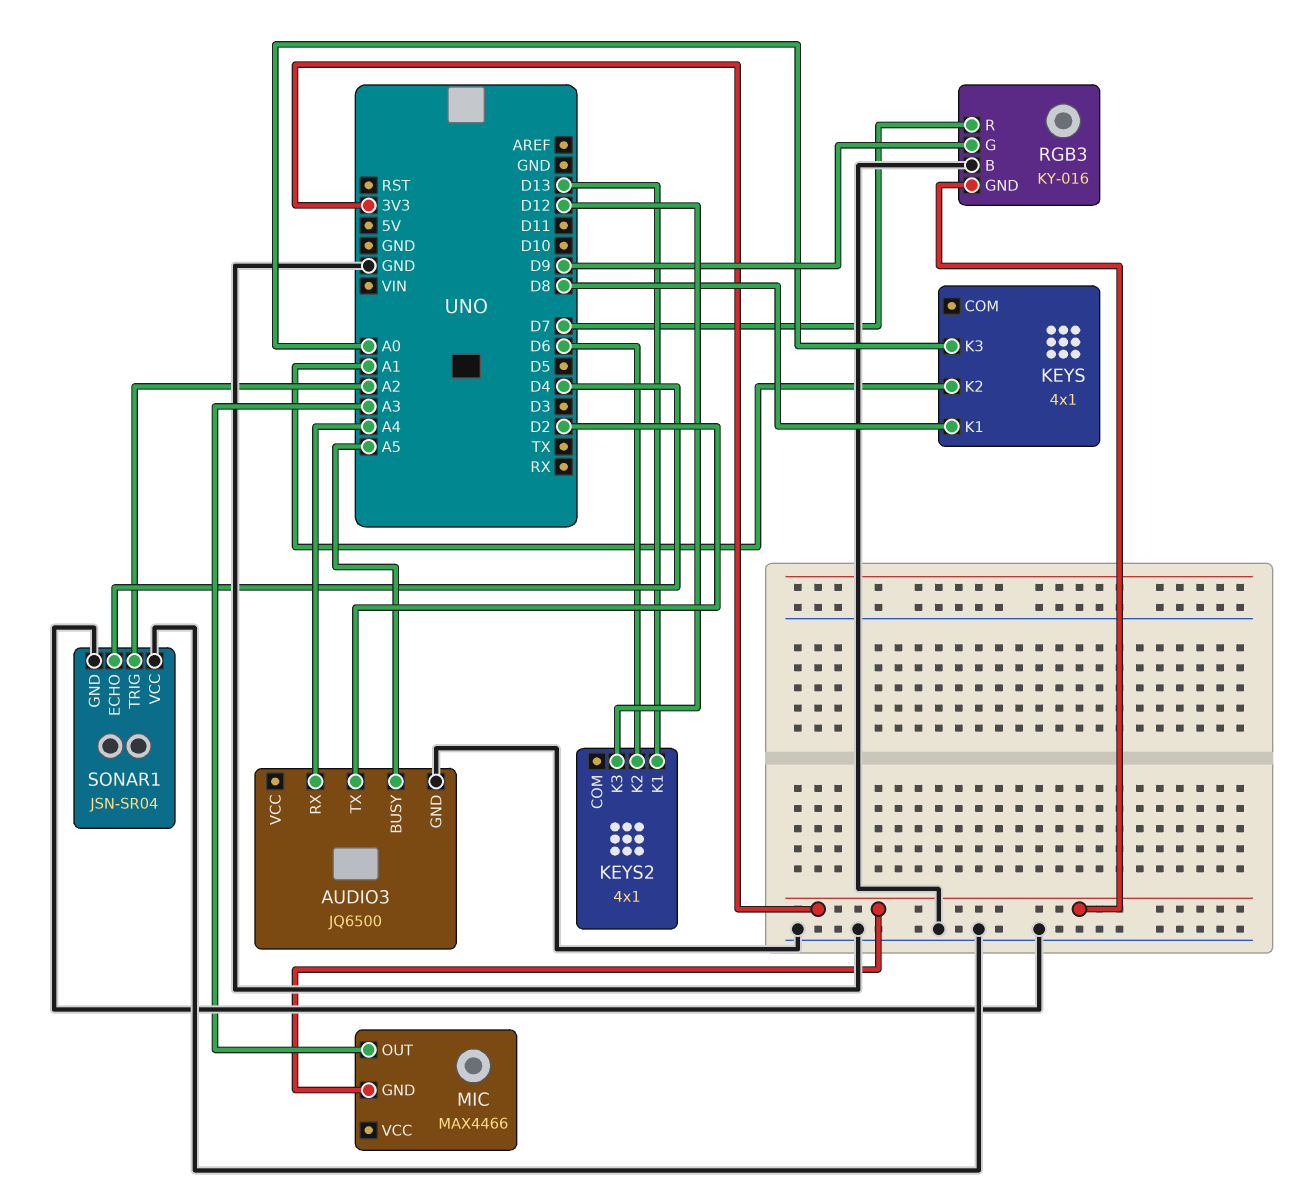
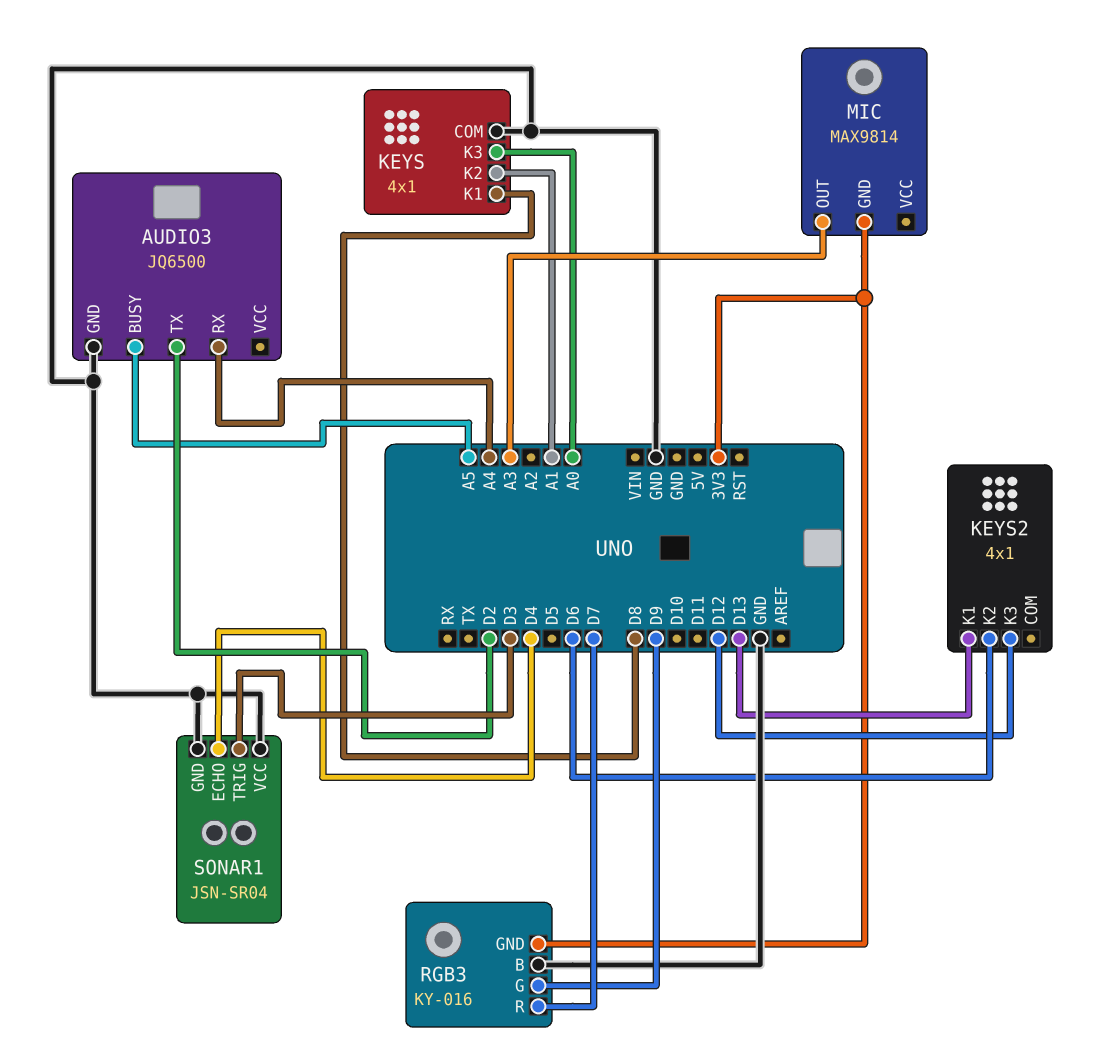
KEYS pin COM: none -> GND
MIC: MAX4466 -> MAX9814
SONAR1 pin TRIG: A2 -> D3

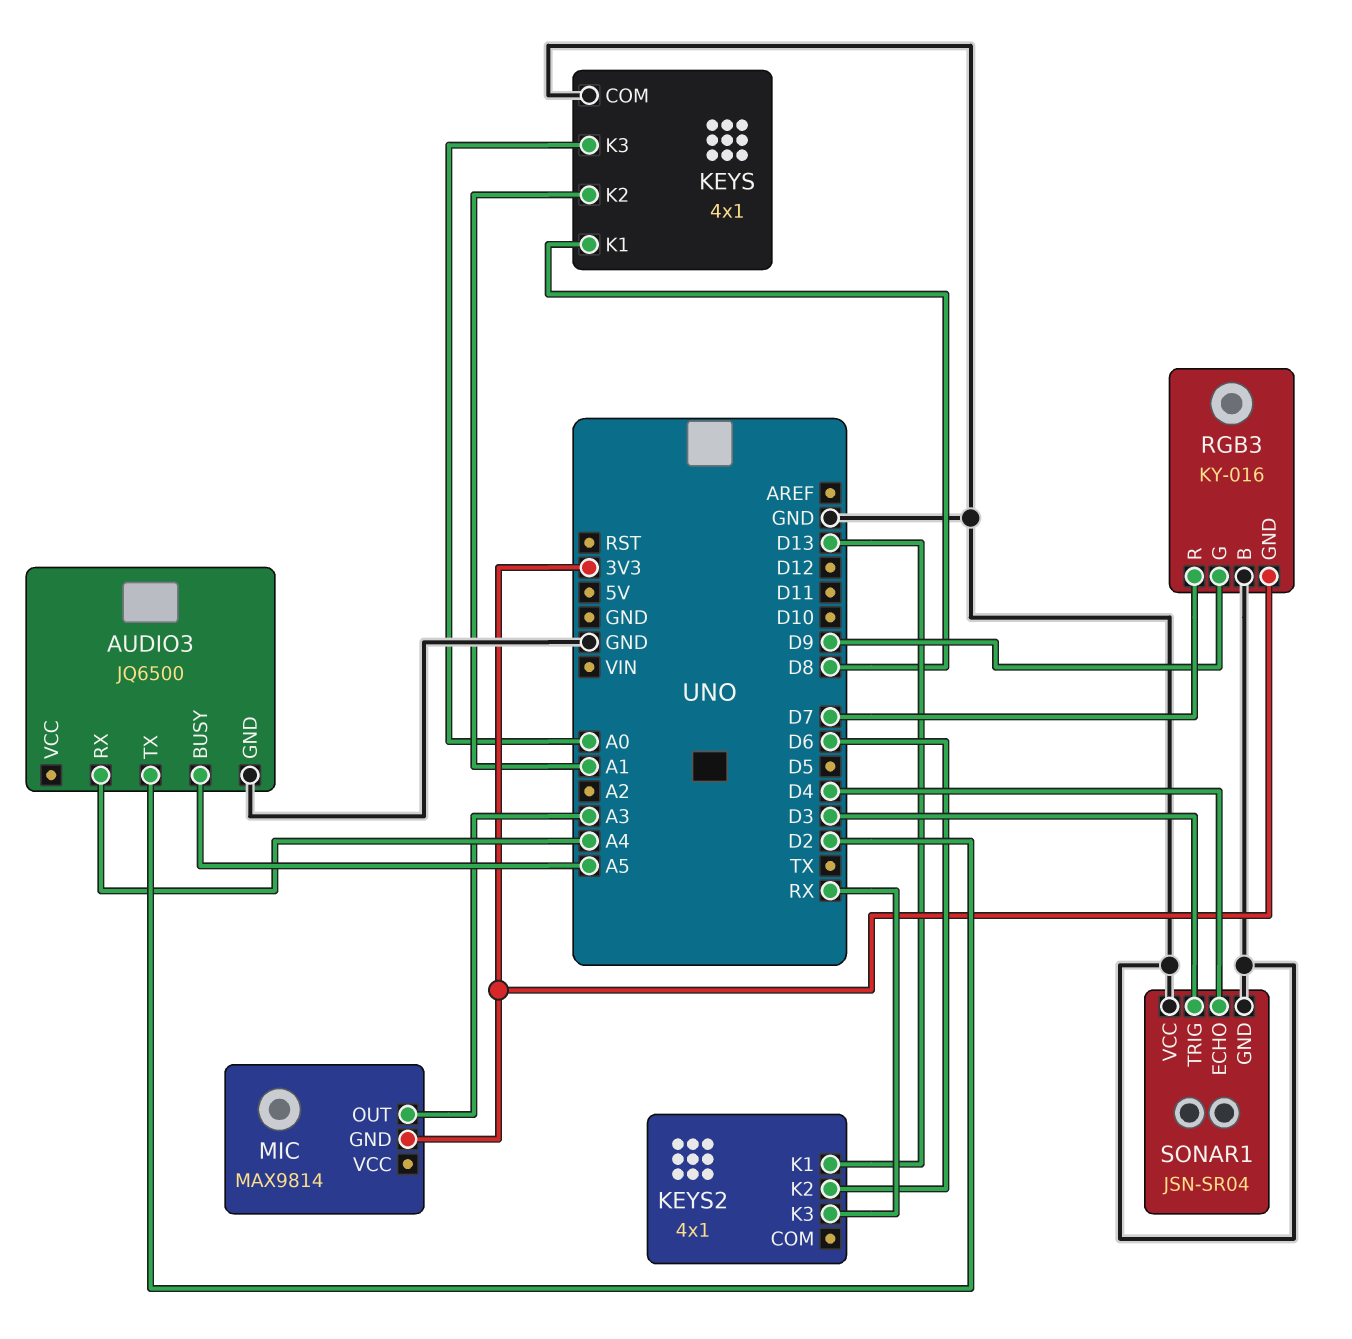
KEYS2 pin K3: D12 -> RX

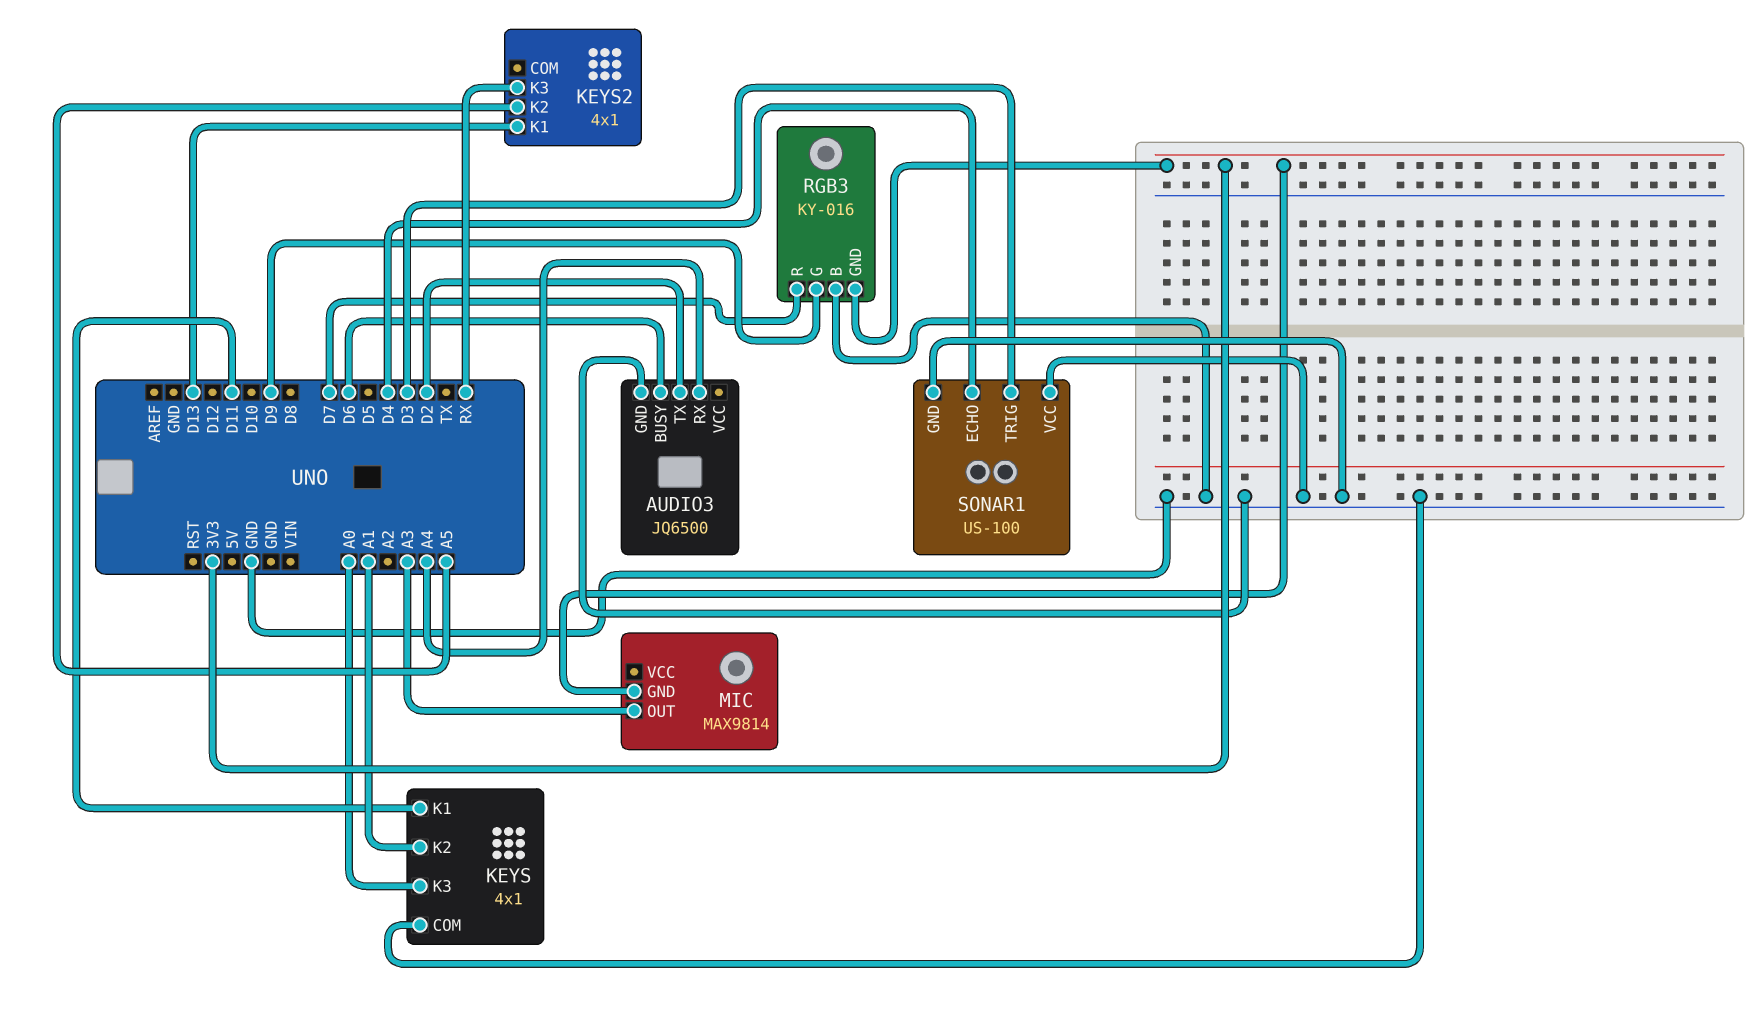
AUDIO3 pin BUSY: A5 -> D6
KEYS pin K1: D8 -> D11
KEYS2 pin K2: D6 -> A5
SONAR1: JSN-SR04 -> US-100

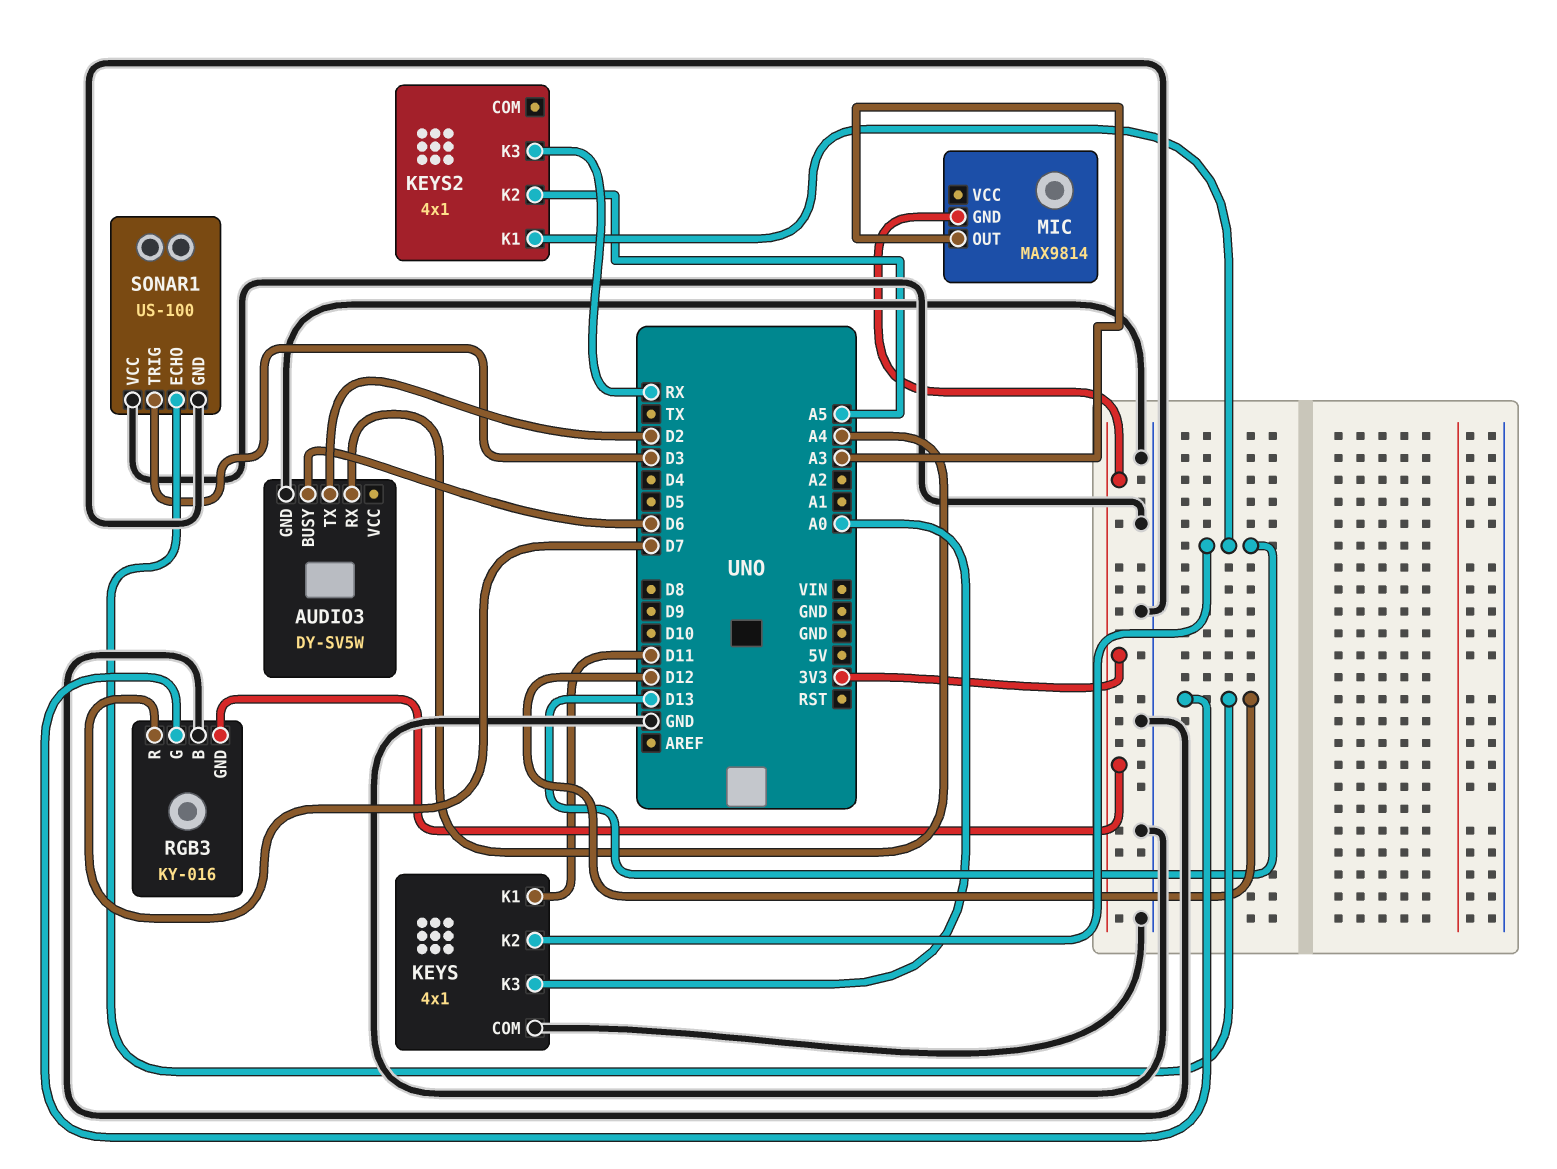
AUDIO3: JQ6500 -> DY-SV5W
KEYS pin K2: A1 -> D13
RGB3 pin G: D9 -> D12
SONAR1 pin ECHO: D4 -> D12

